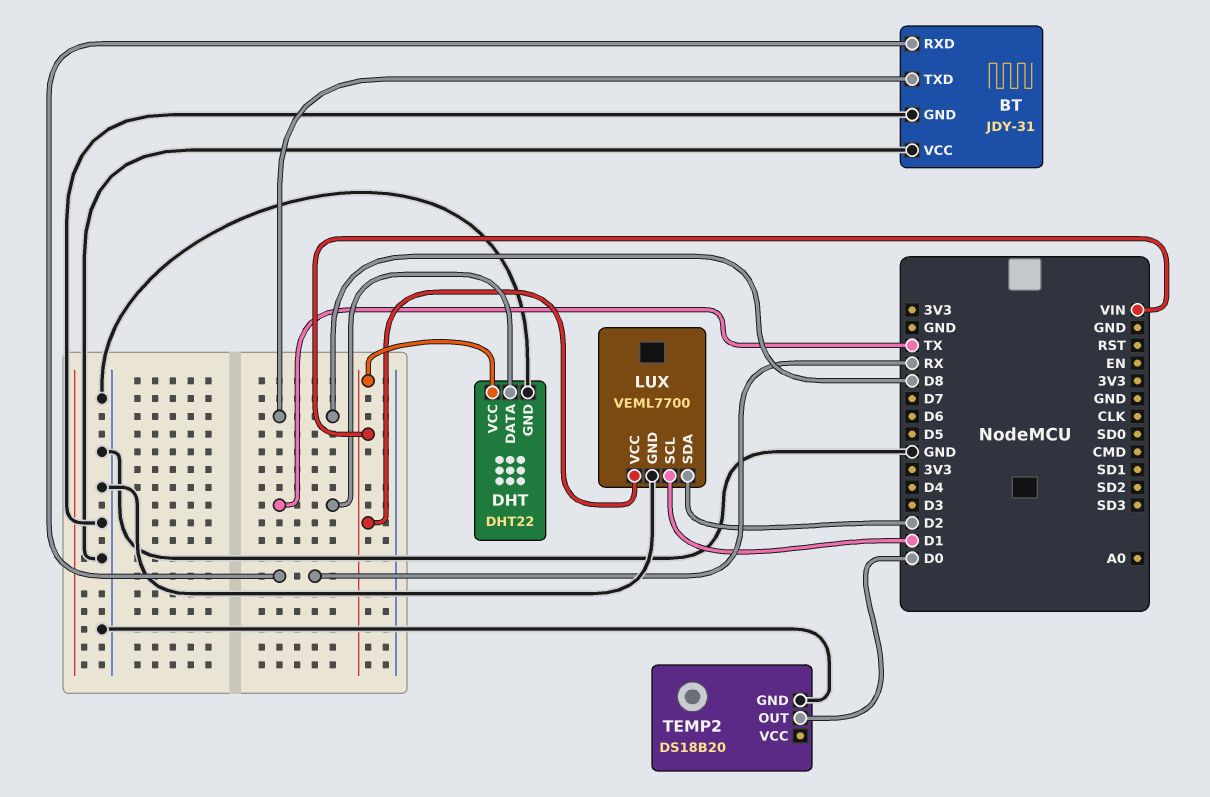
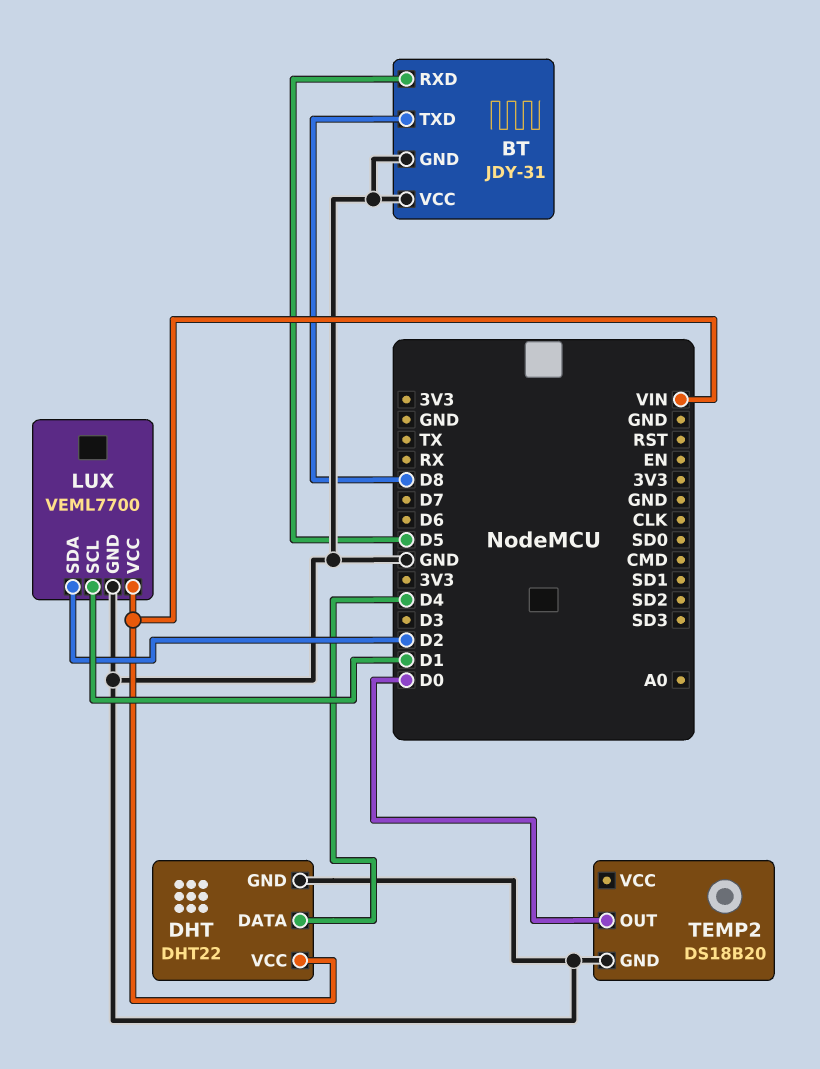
BT pin RXD: RX -> D5
DHT pin DATA: TX -> D4

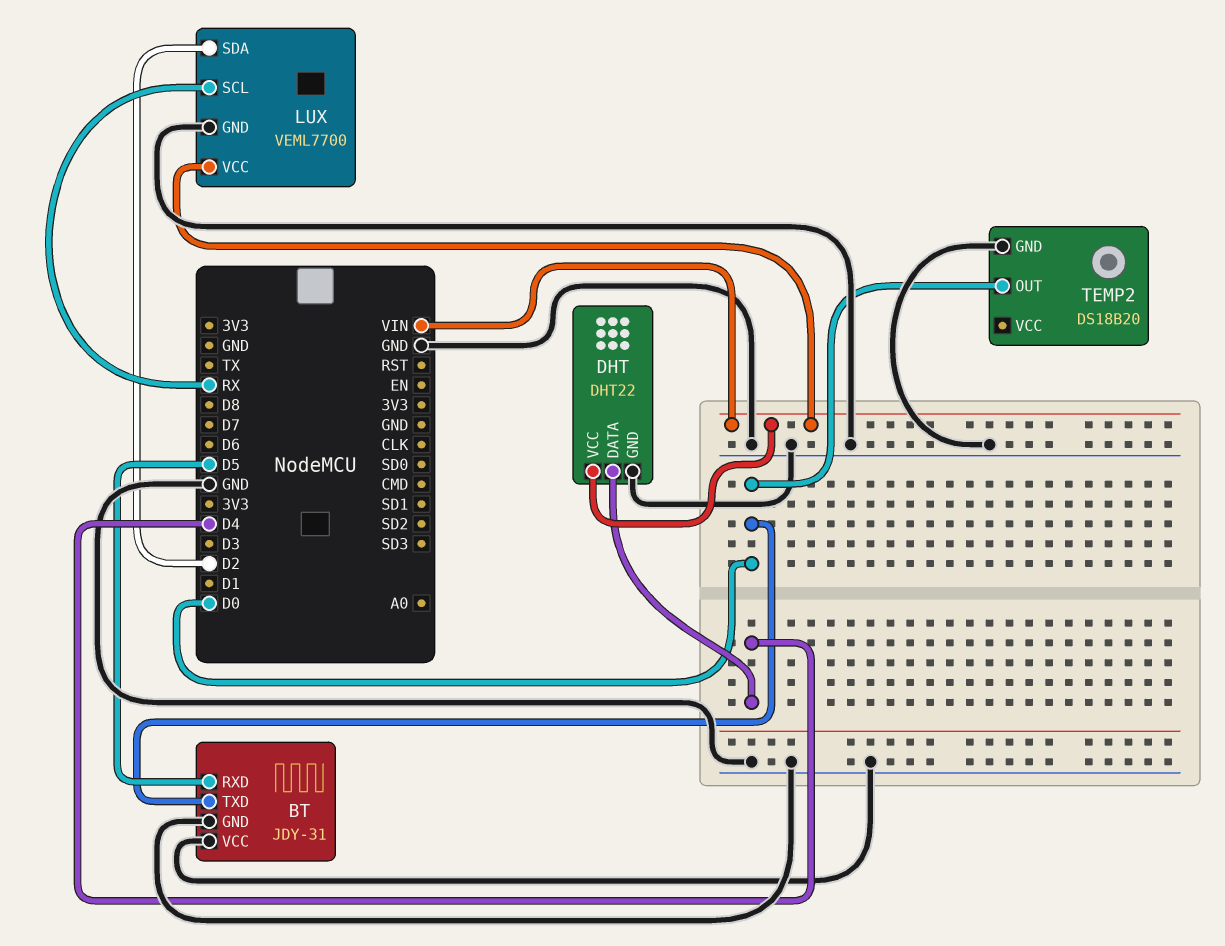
BT pin TXD: D8 -> D0
LUX pin SCL: D1 -> RX

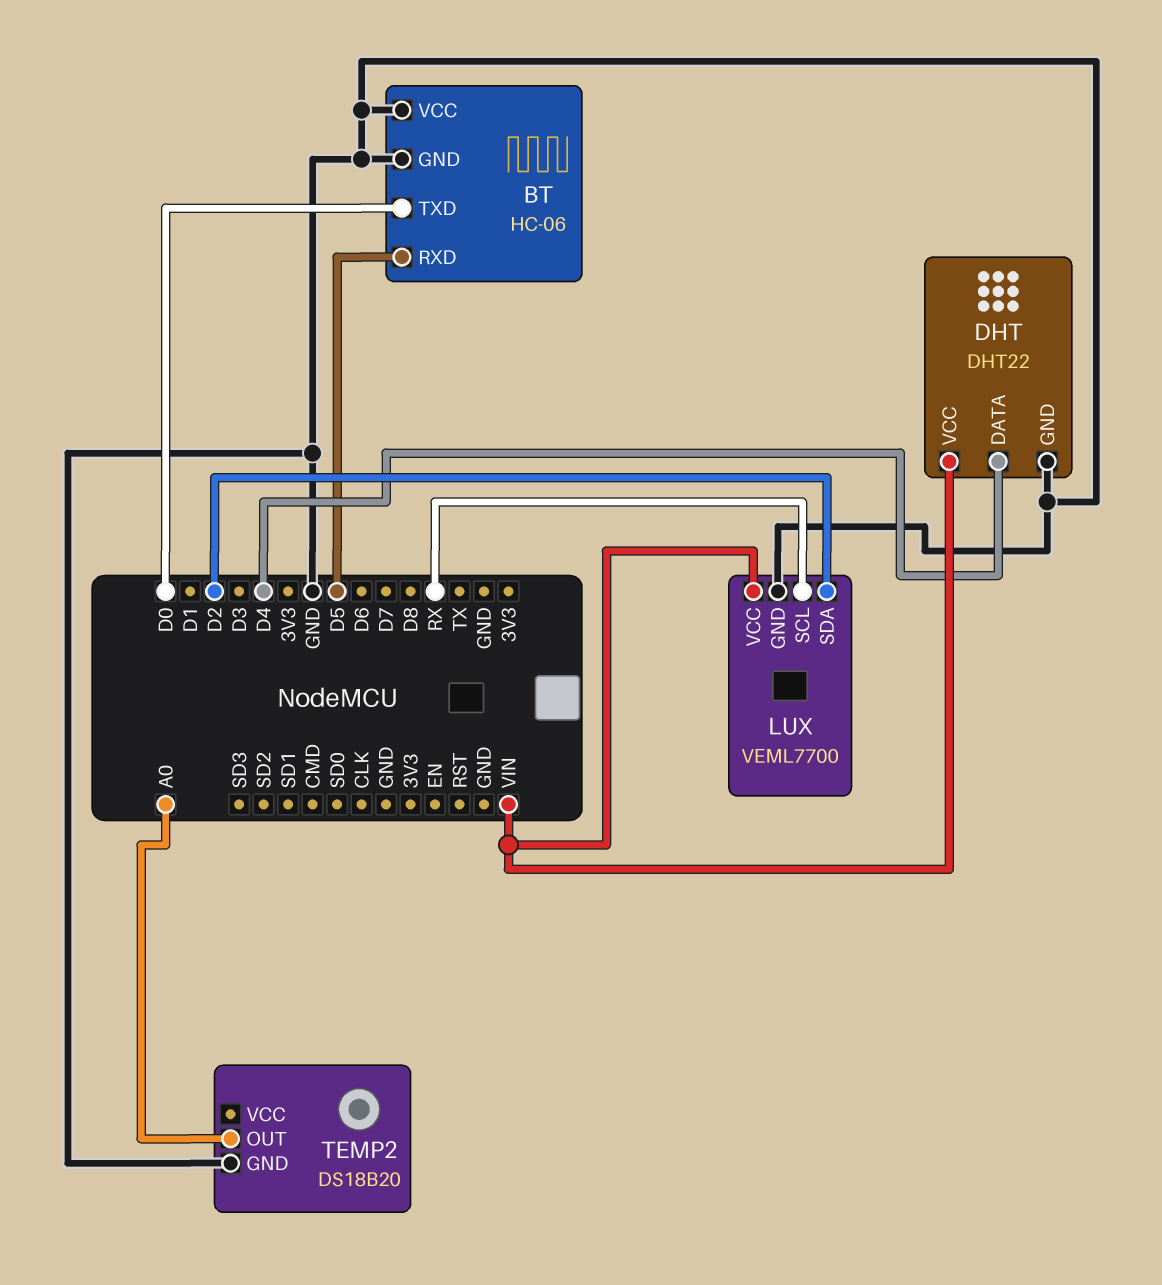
BT: JDY-31 -> HC-06
TEMP2 pin OUT: D0 -> A0

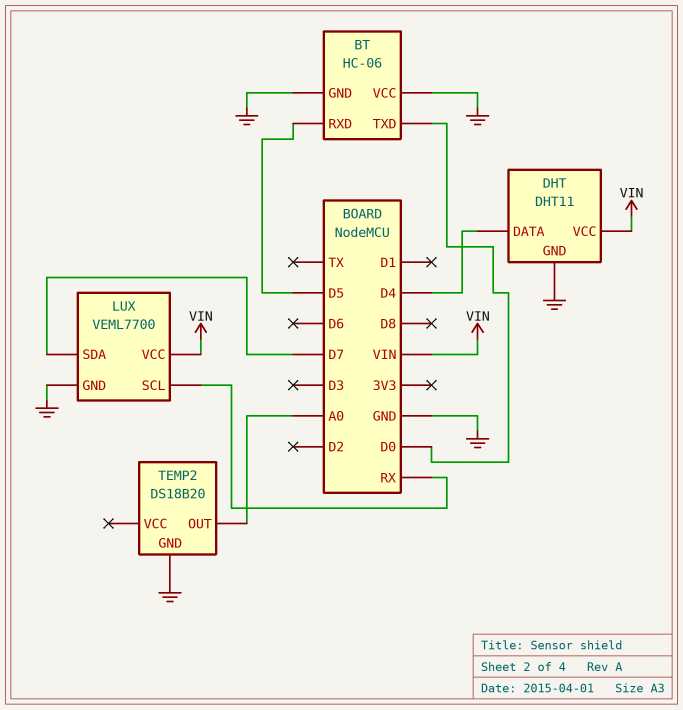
DHT: DHT22 -> DHT11
LUX pin SDA: D2 -> D7

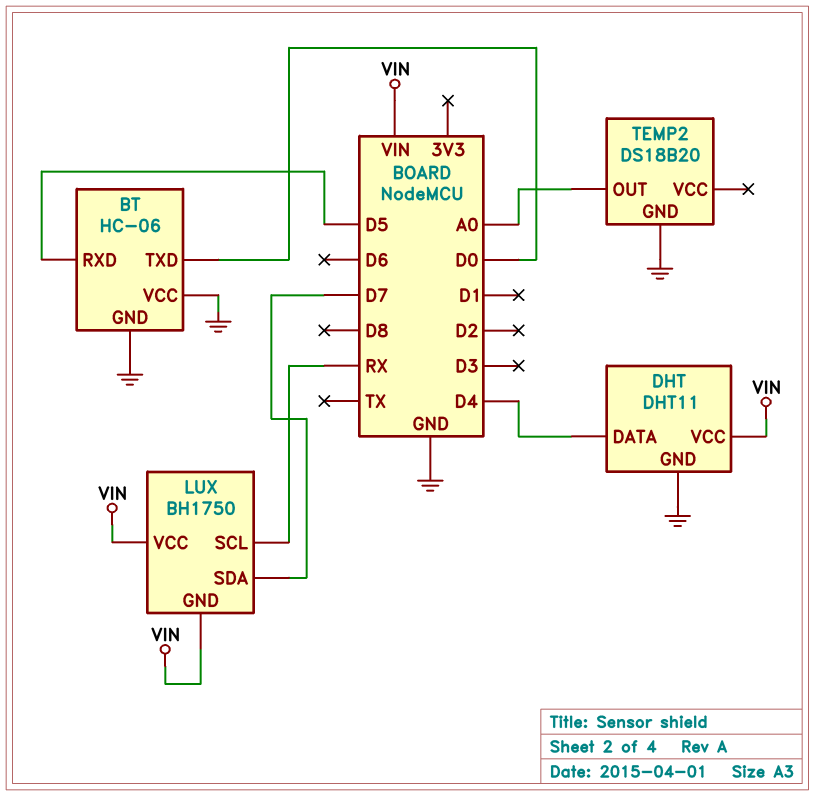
LUX: VEML7700 -> BH1750
LUX pin GND: GND -> VIN

